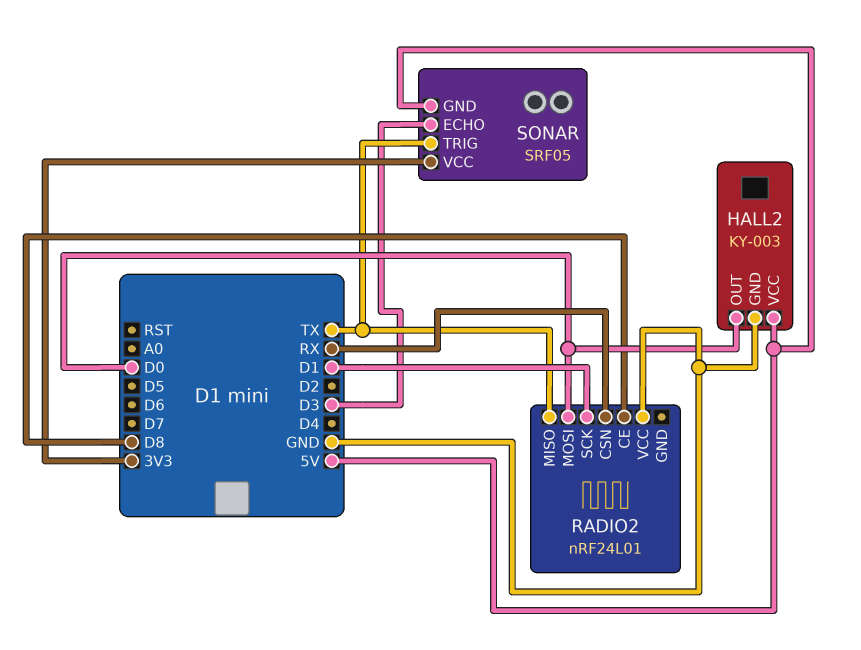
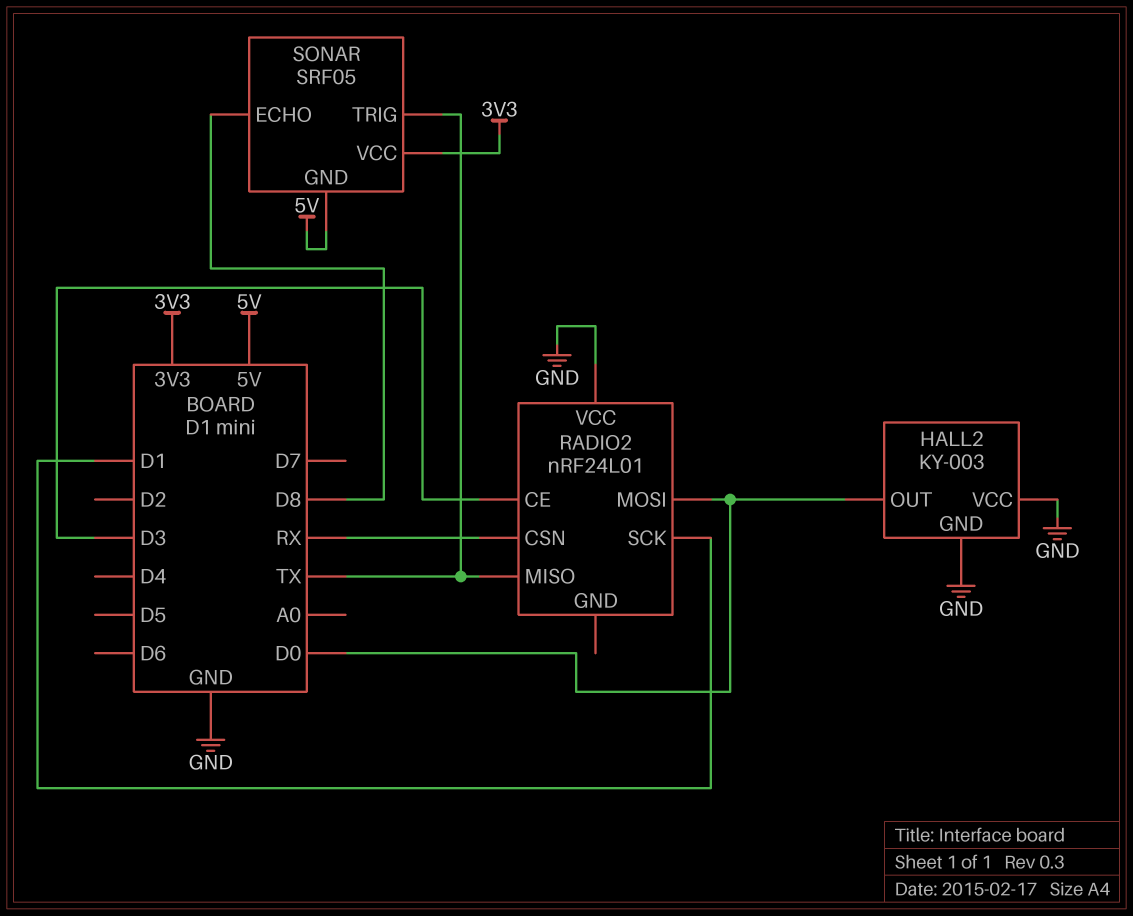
HALL2 pin VCC: 5V -> GND
RADIO2 pin CE: D8 -> D3
SONAR pin ECHO: D3 -> D8

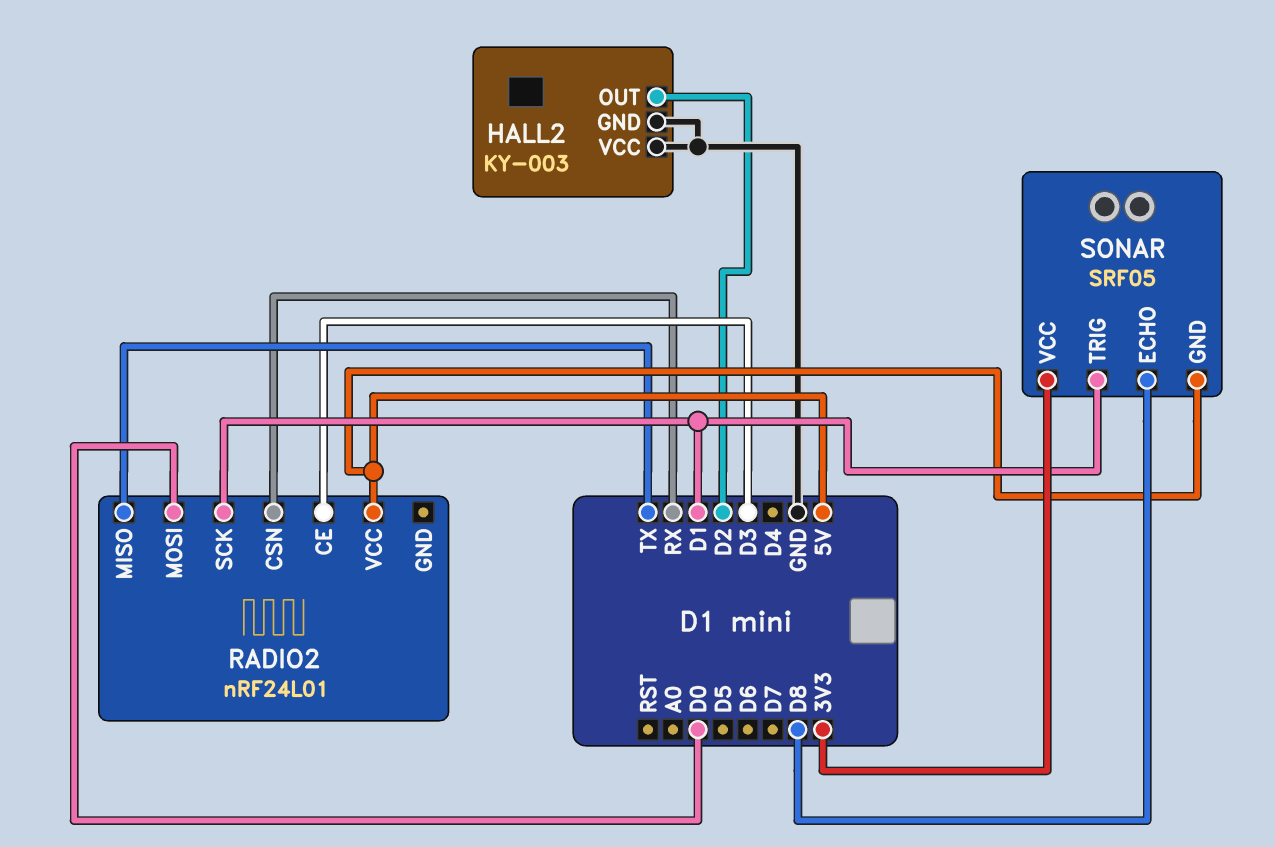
HALL2 pin OUT: D0 -> D2
RADIO2 pin VCC: GND -> 5V
SONAR pin TRIG: TX -> D1

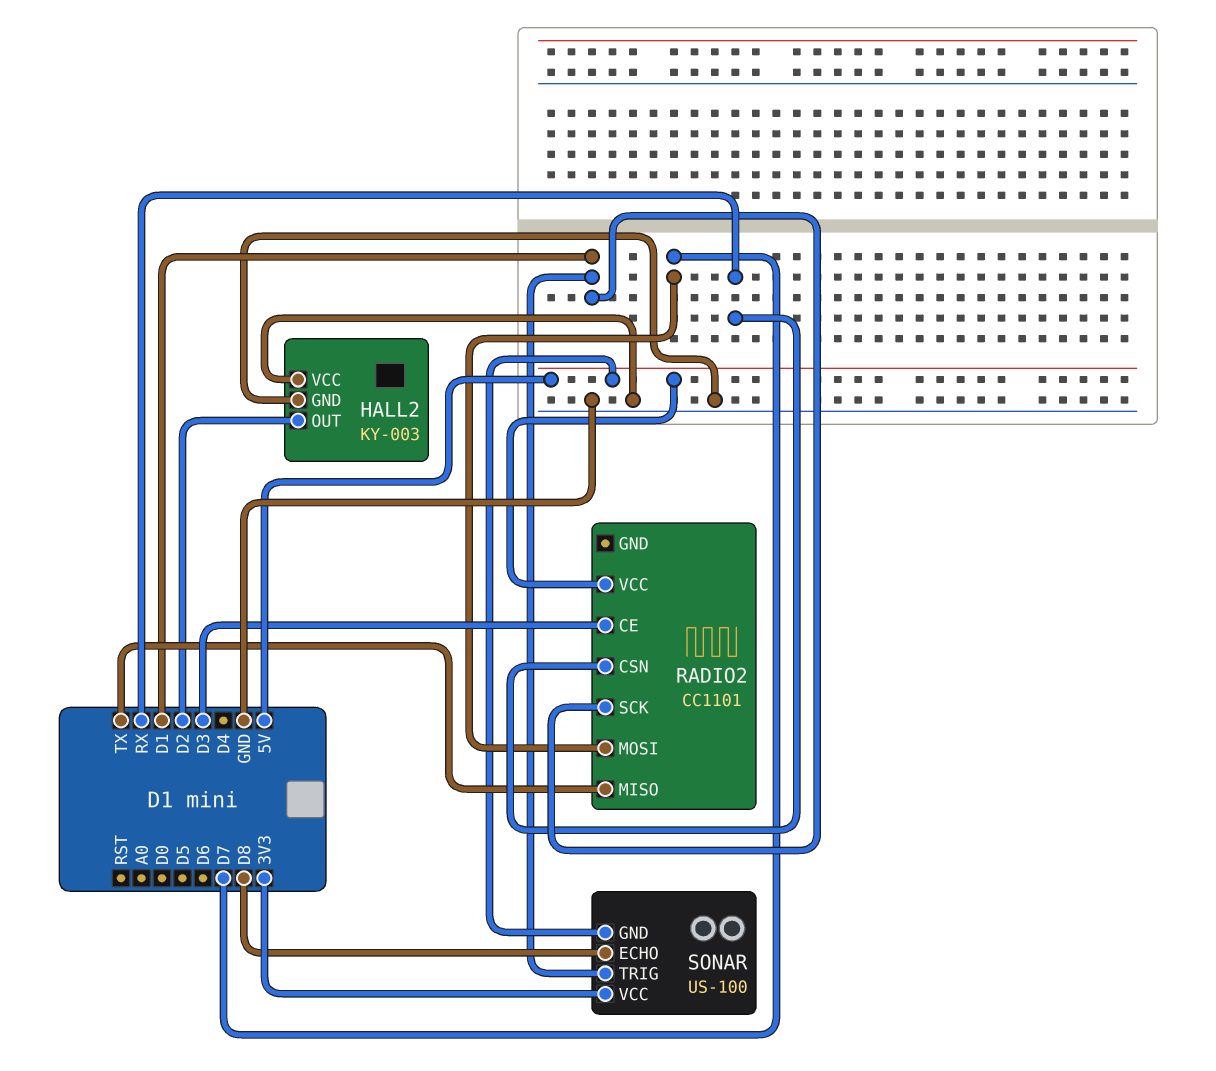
RADIO2: nRF24L01 -> CC1101
RADIO2 pin MOSI: D0 -> D7
SONAR: SRF05 -> US-100

